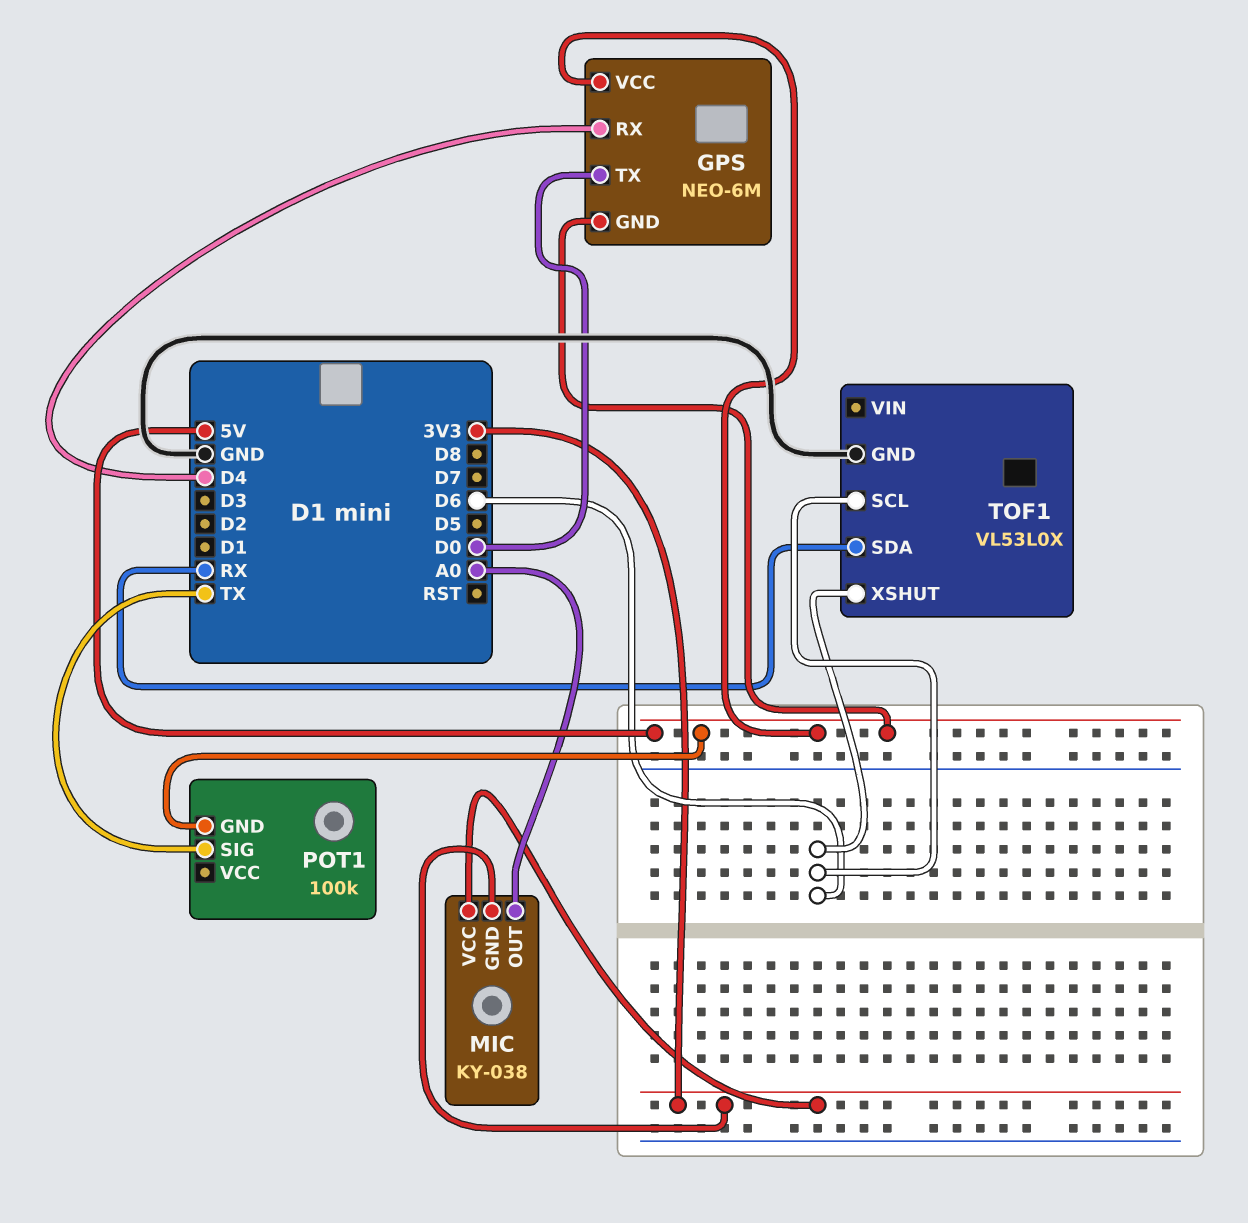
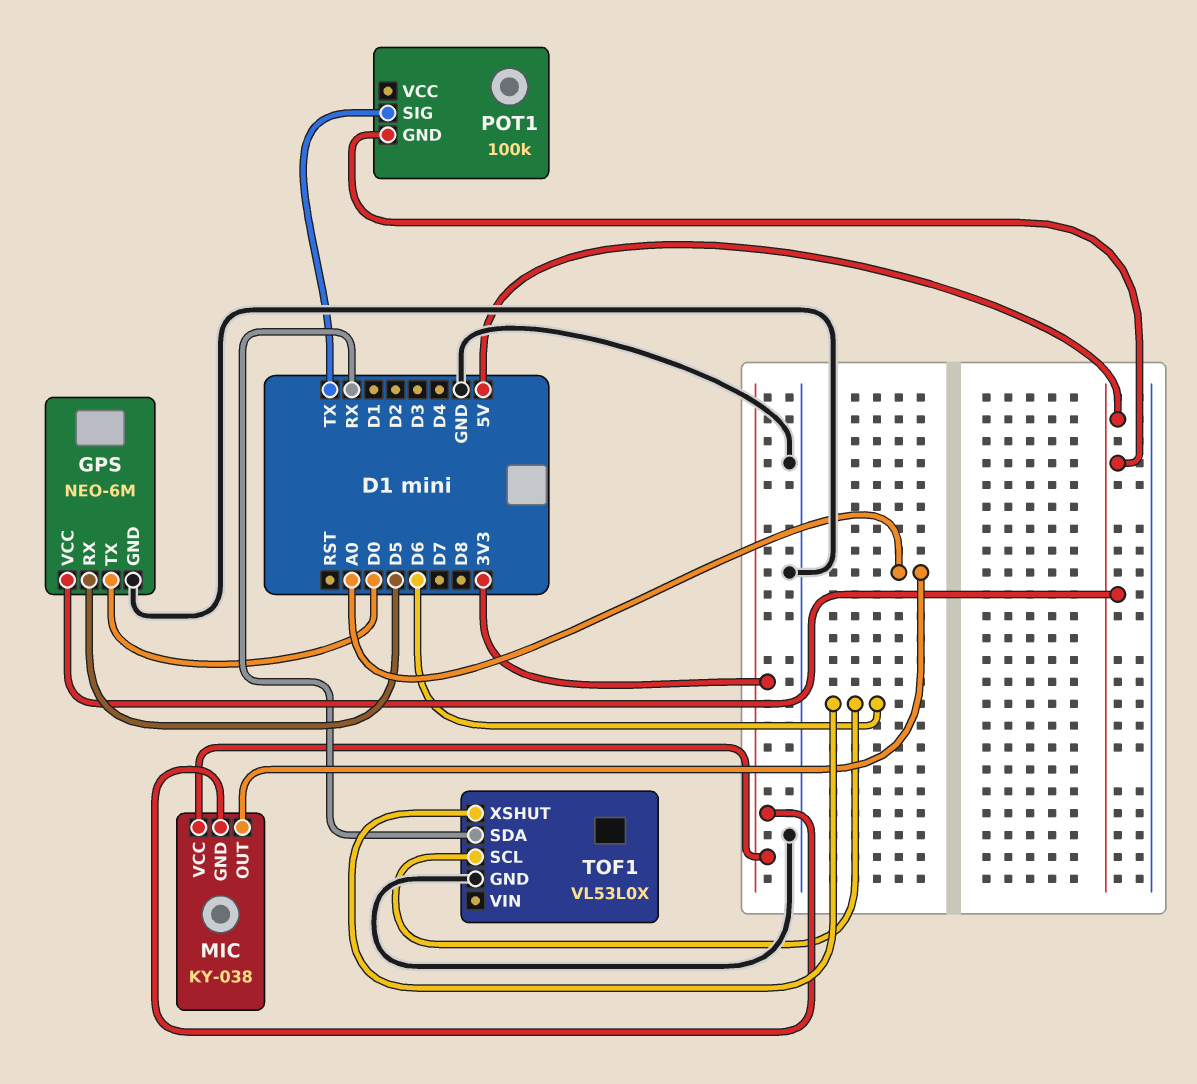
GPS pin GND: 5V -> GND
GPS pin RX: D4 -> D5

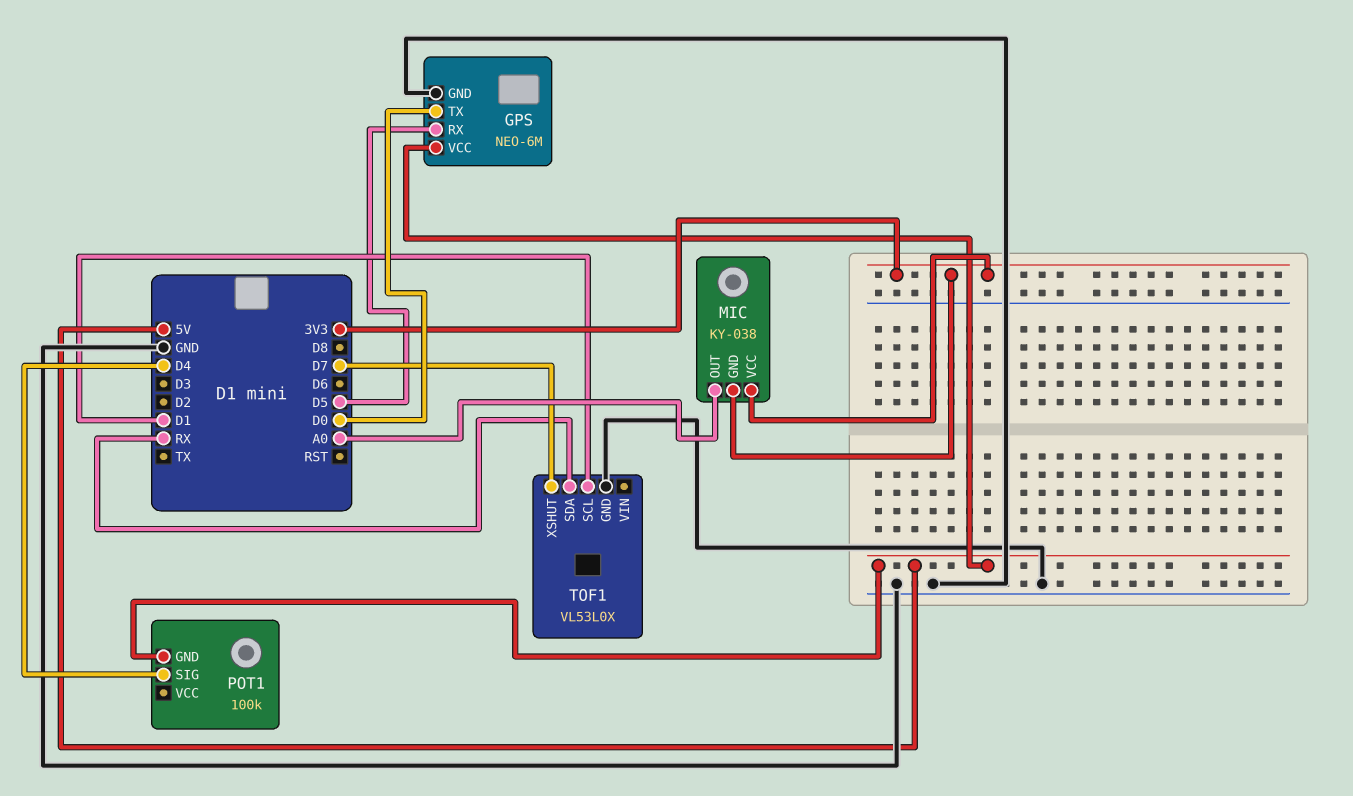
POT1 pin SIG: TX -> D4
TOF1 pin SCL: D6 -> D1
TOF1 pin XSHUT: D6 -> D7

